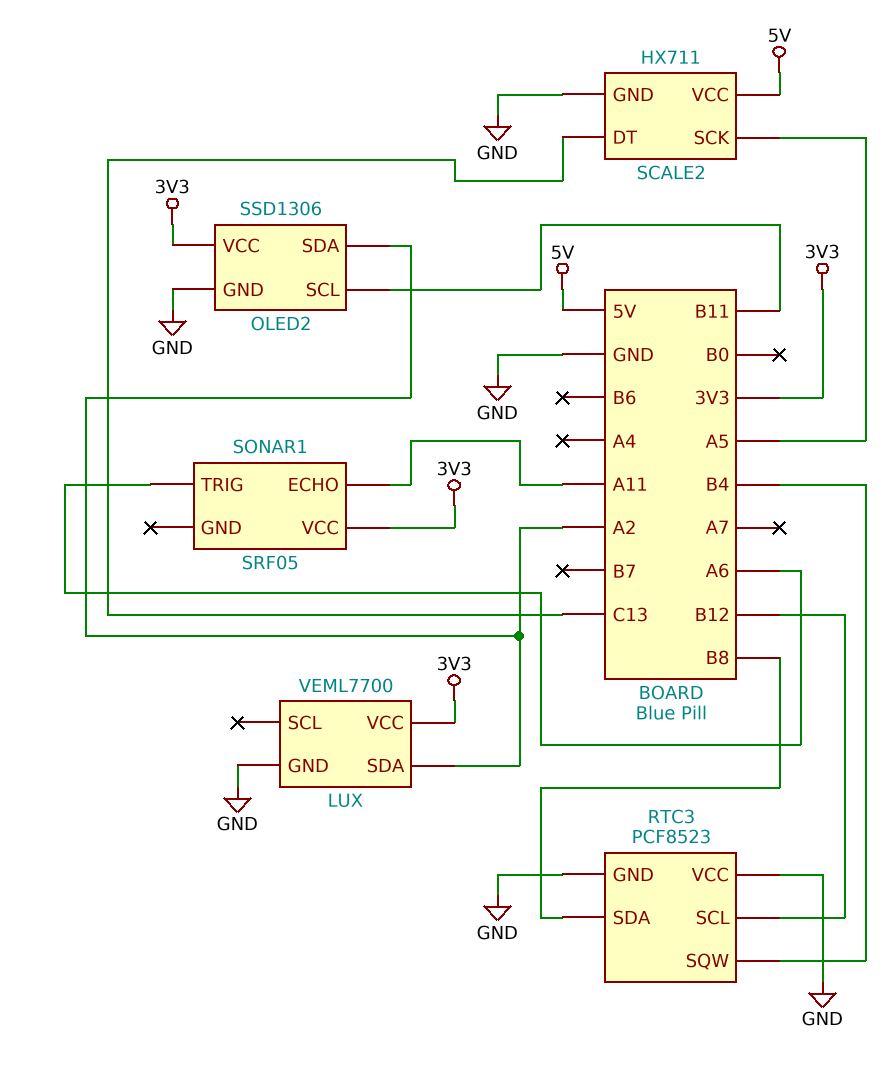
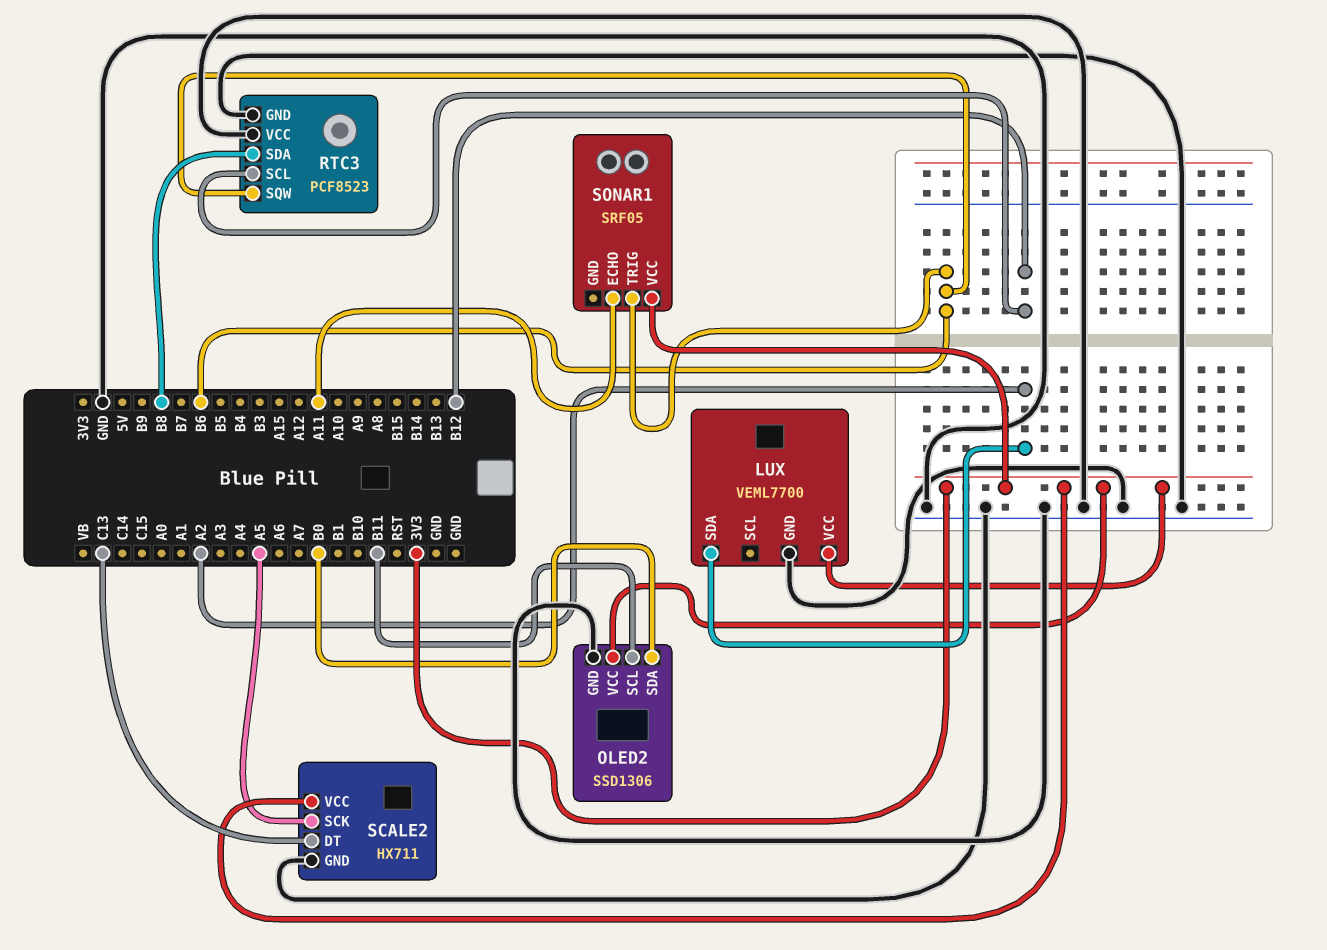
OLED2 pin SDA: A2 -> B0
RTC3 pin SQW: B4 -> B6
SCALE2 pin VCC: 5V -> 3V3
SONAR1 pin TRIG: A6 -> B6

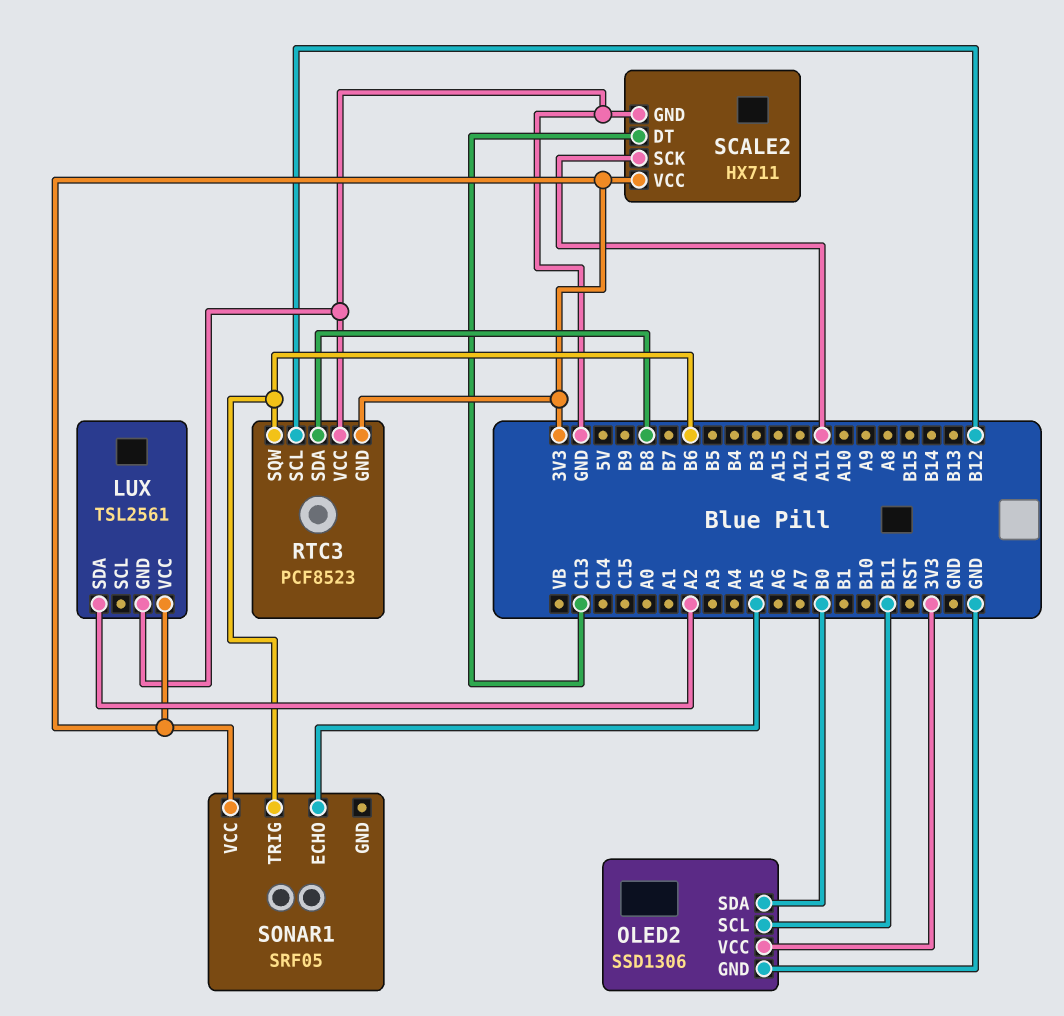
LUX: VEML7700 -> TSL2561
RTC3 pin GND: GND -> 3V3
SCALE2 pin SCK: A5 -> A11
SONAR1 pin ECHO: A11 -> A5

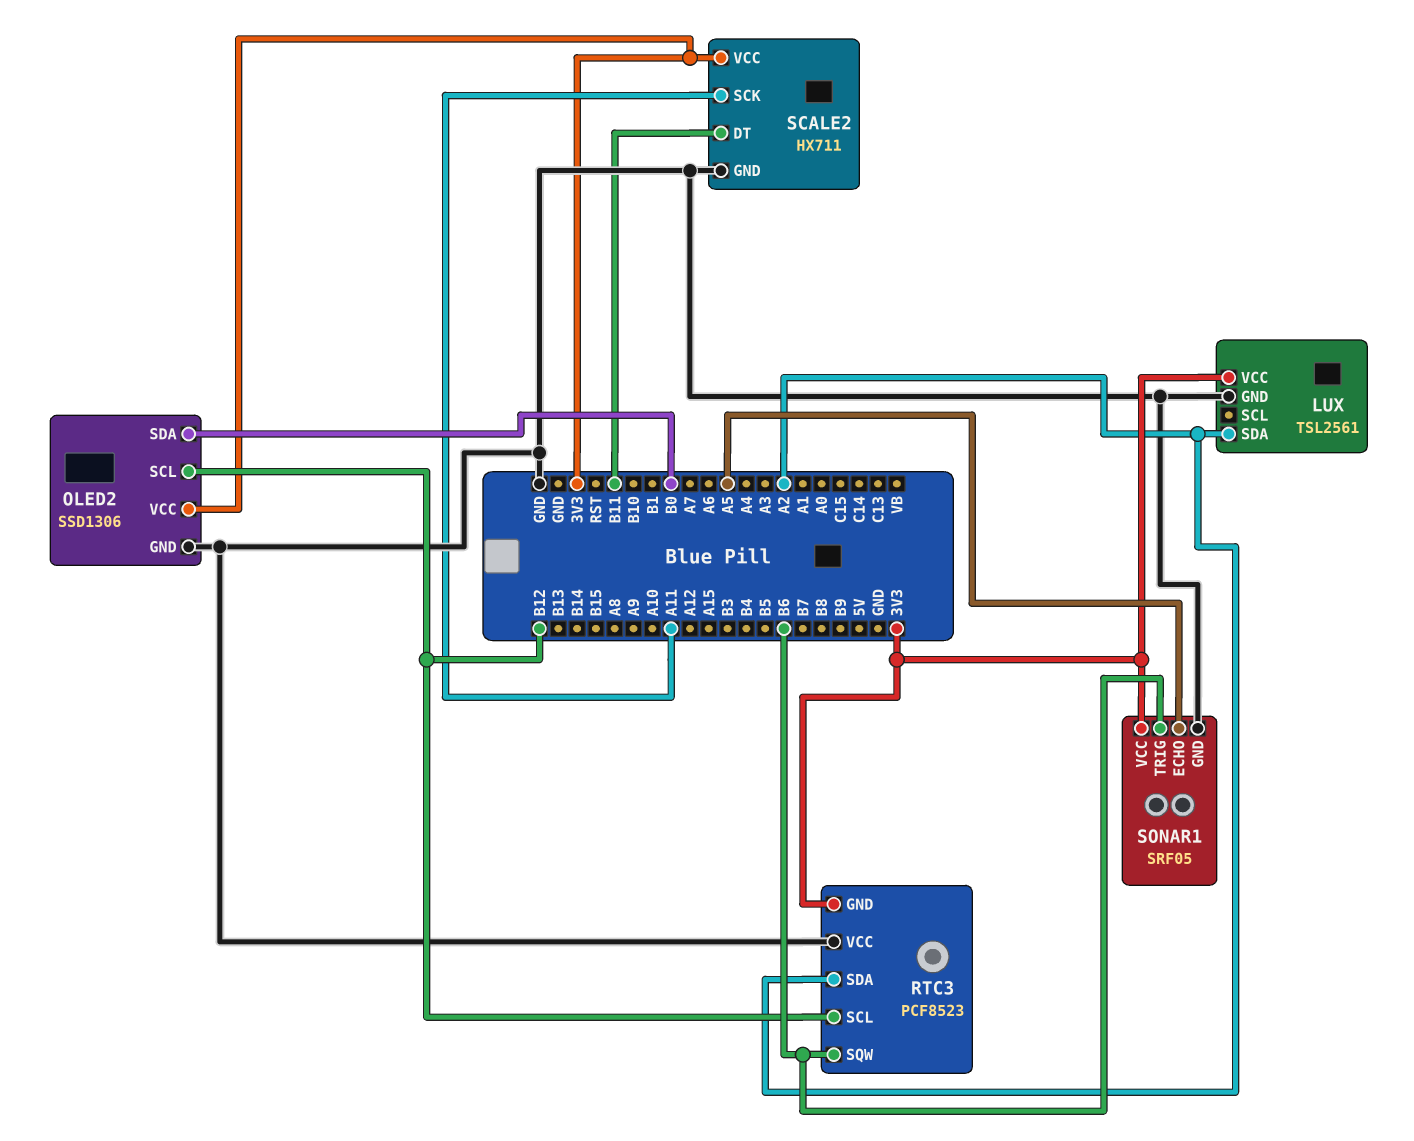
OLED2 pin SCL: B11 -> B12
RTC3 pin SDA: B8 -> A2
SCALE2 pin DT: C13 -> B11
SONAR1 pin GND: none -> GND

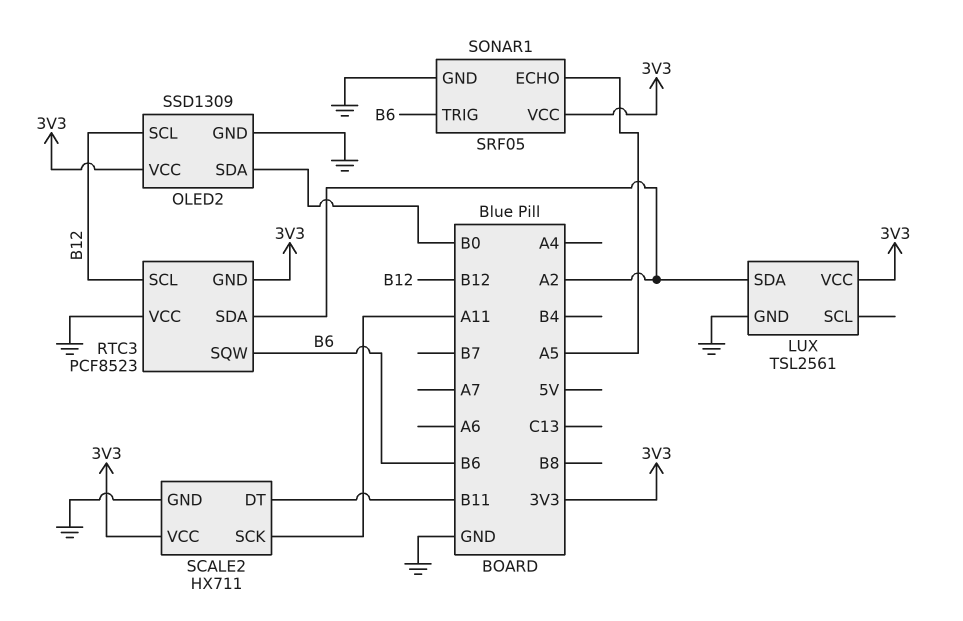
OLED2: SSD1306 -> SSD1309

